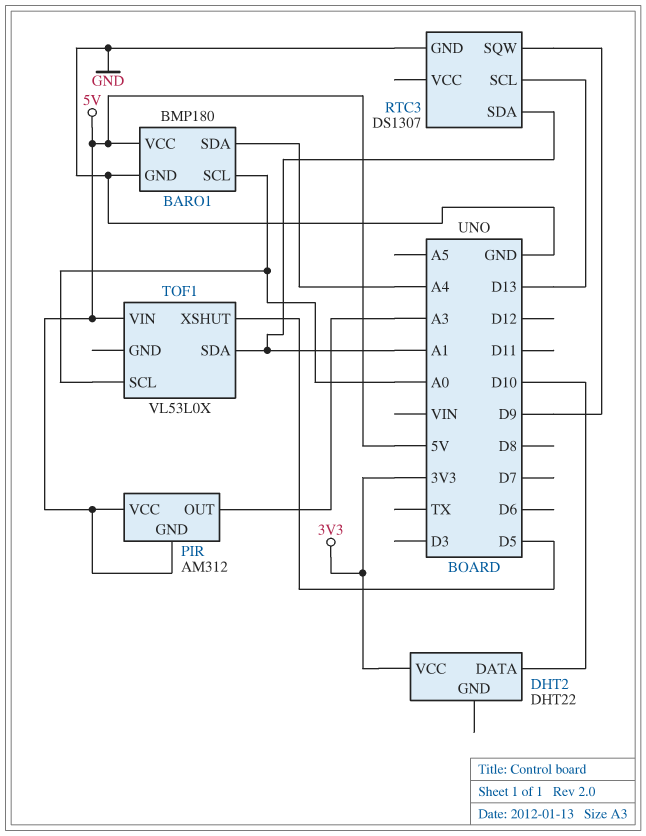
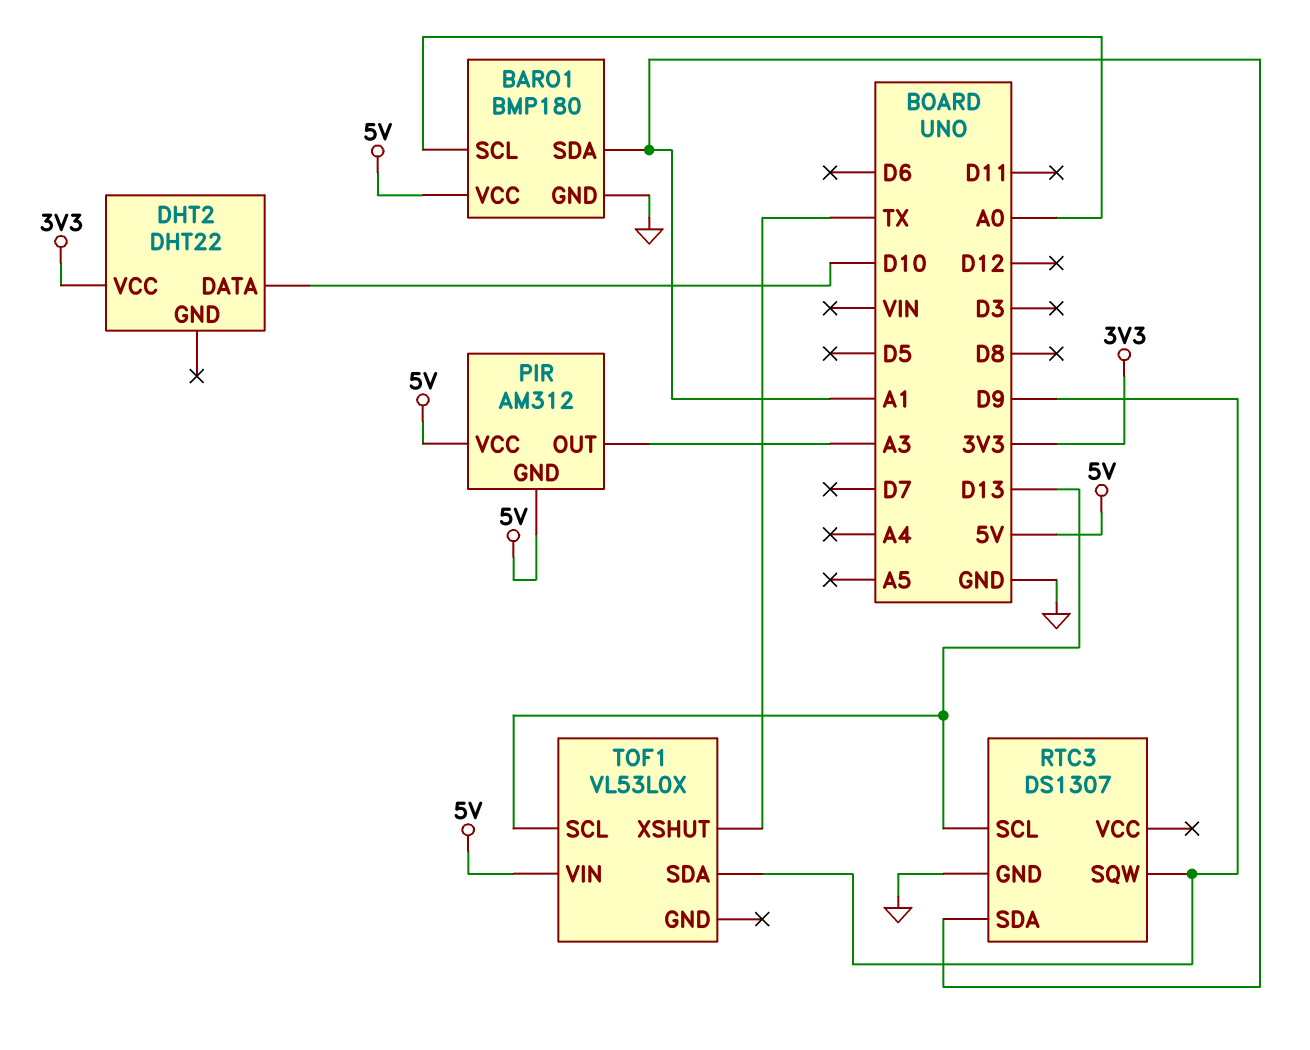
BARO1 pin SDA: A4 -> A1
TOF1 pin SCL: A0 -> D13
TOF1 pin SDA: A1 -> D9
TOF1 pin XSHUT: D5 -> TX

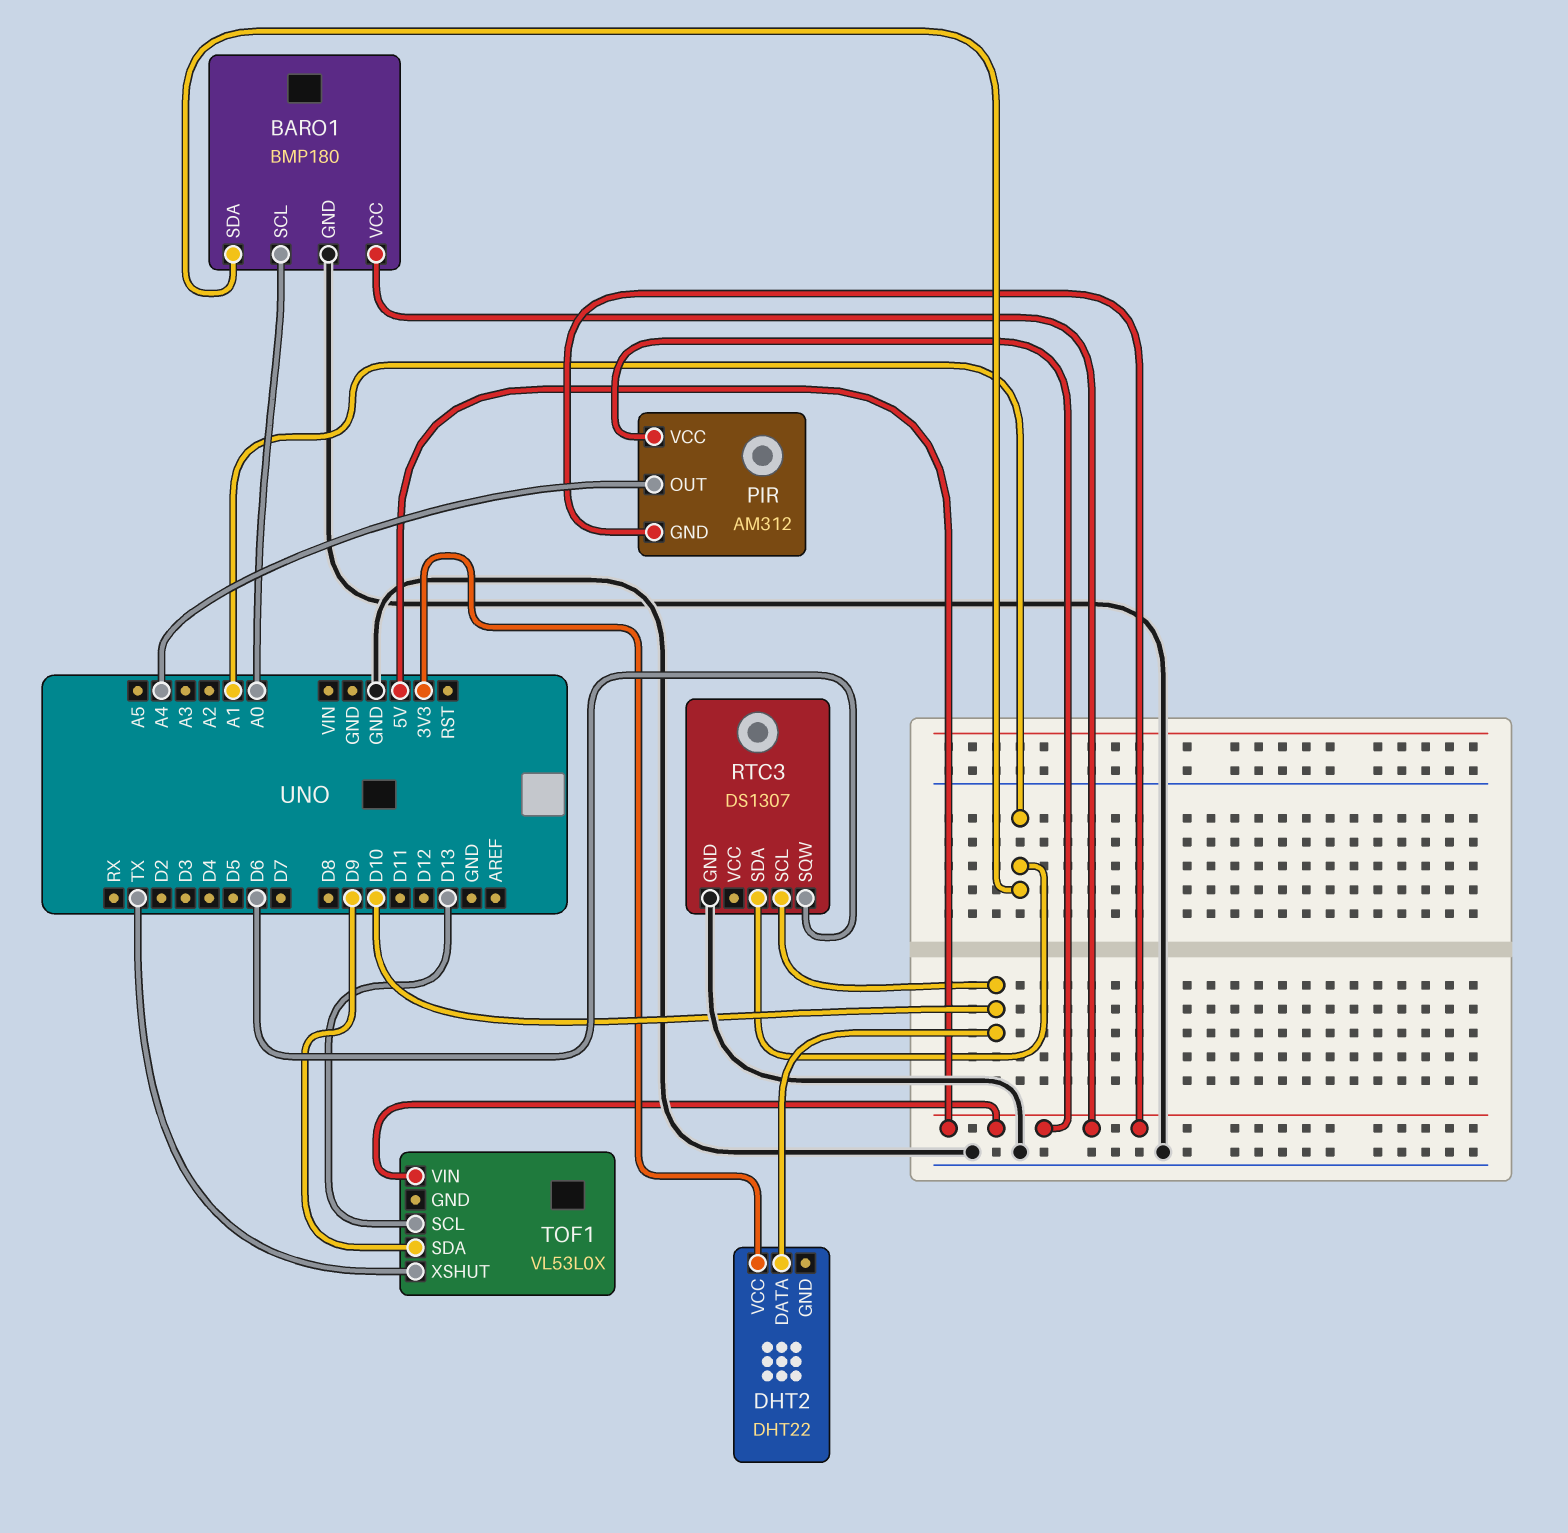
PIR pin OUT: A3 -> A4
RTC3 pin SCL: D13 -> D10
RTC3 pin SQW: D9 -> D6

